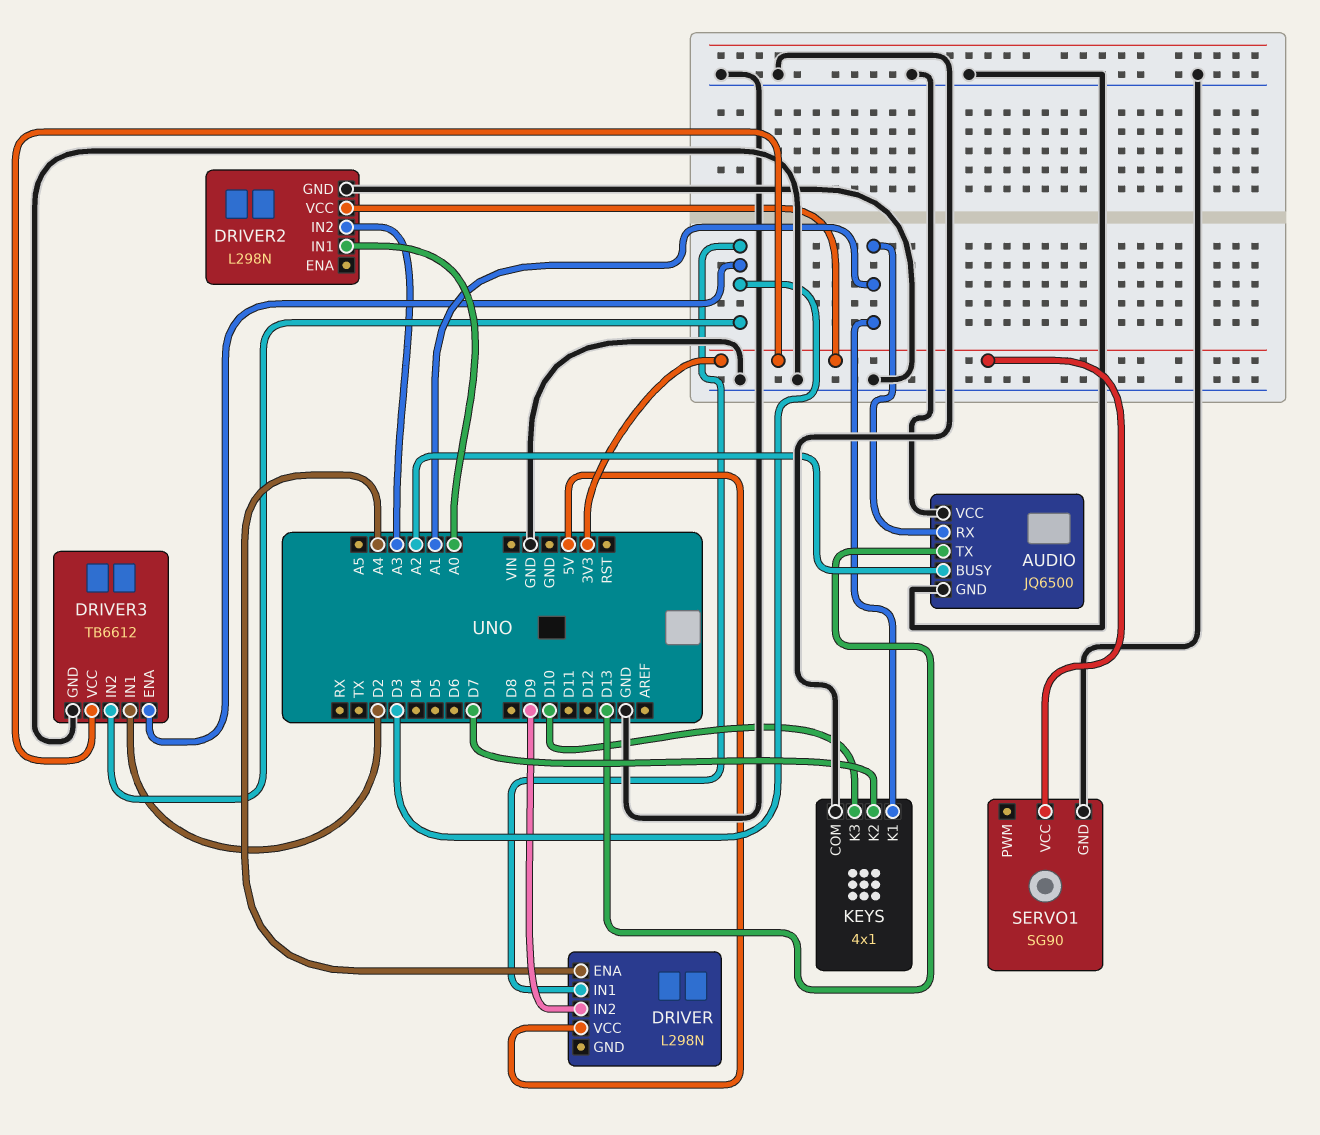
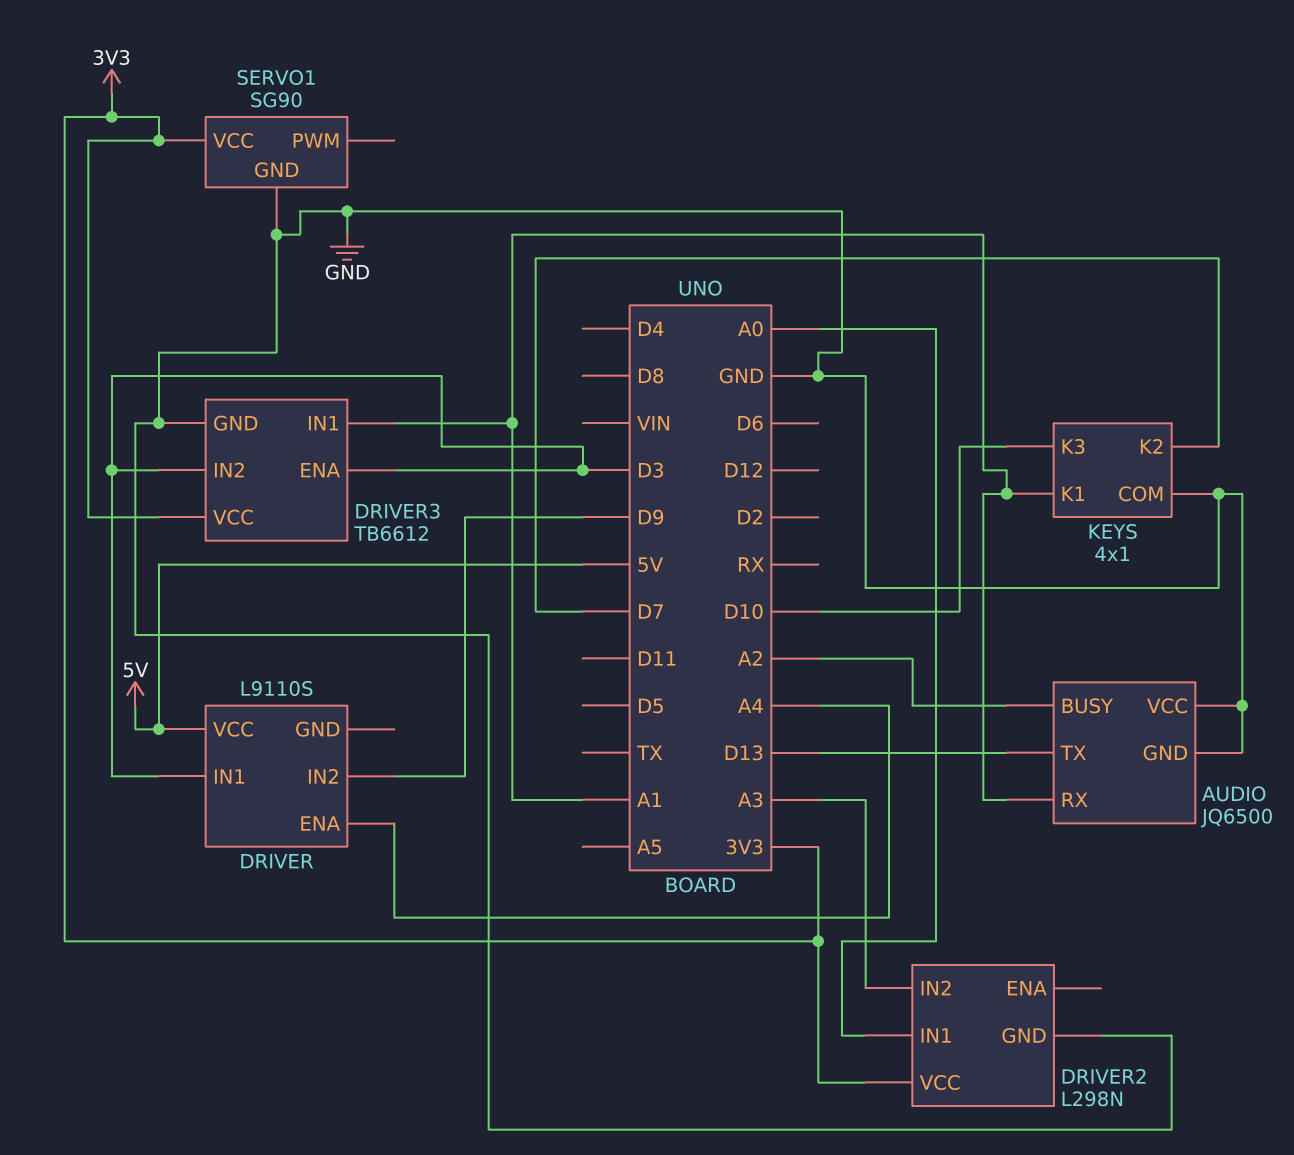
DRIVER: L298N -> L9110S
DRIVER3 pin IN1: D2 -> A1

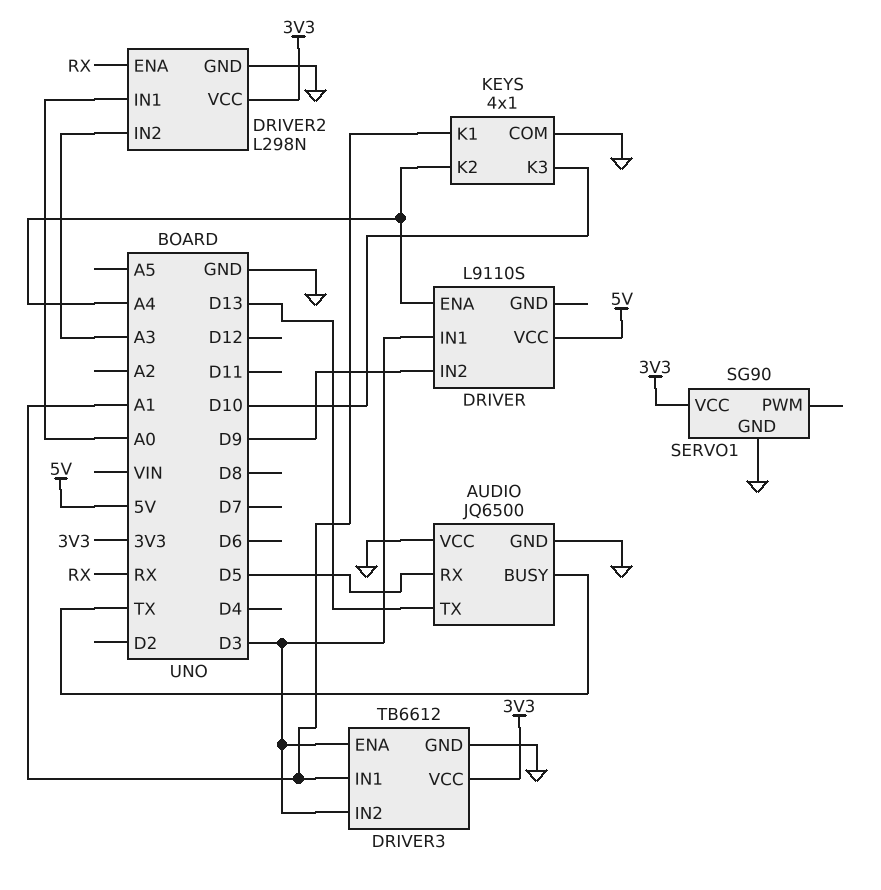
AUDIO pin BUSY: A2 -> TX
AUDIO pin RX: A1 -> D5
DRIVER2 pin ENA: none -> RX
KEYS pin K2: D7 -> A4

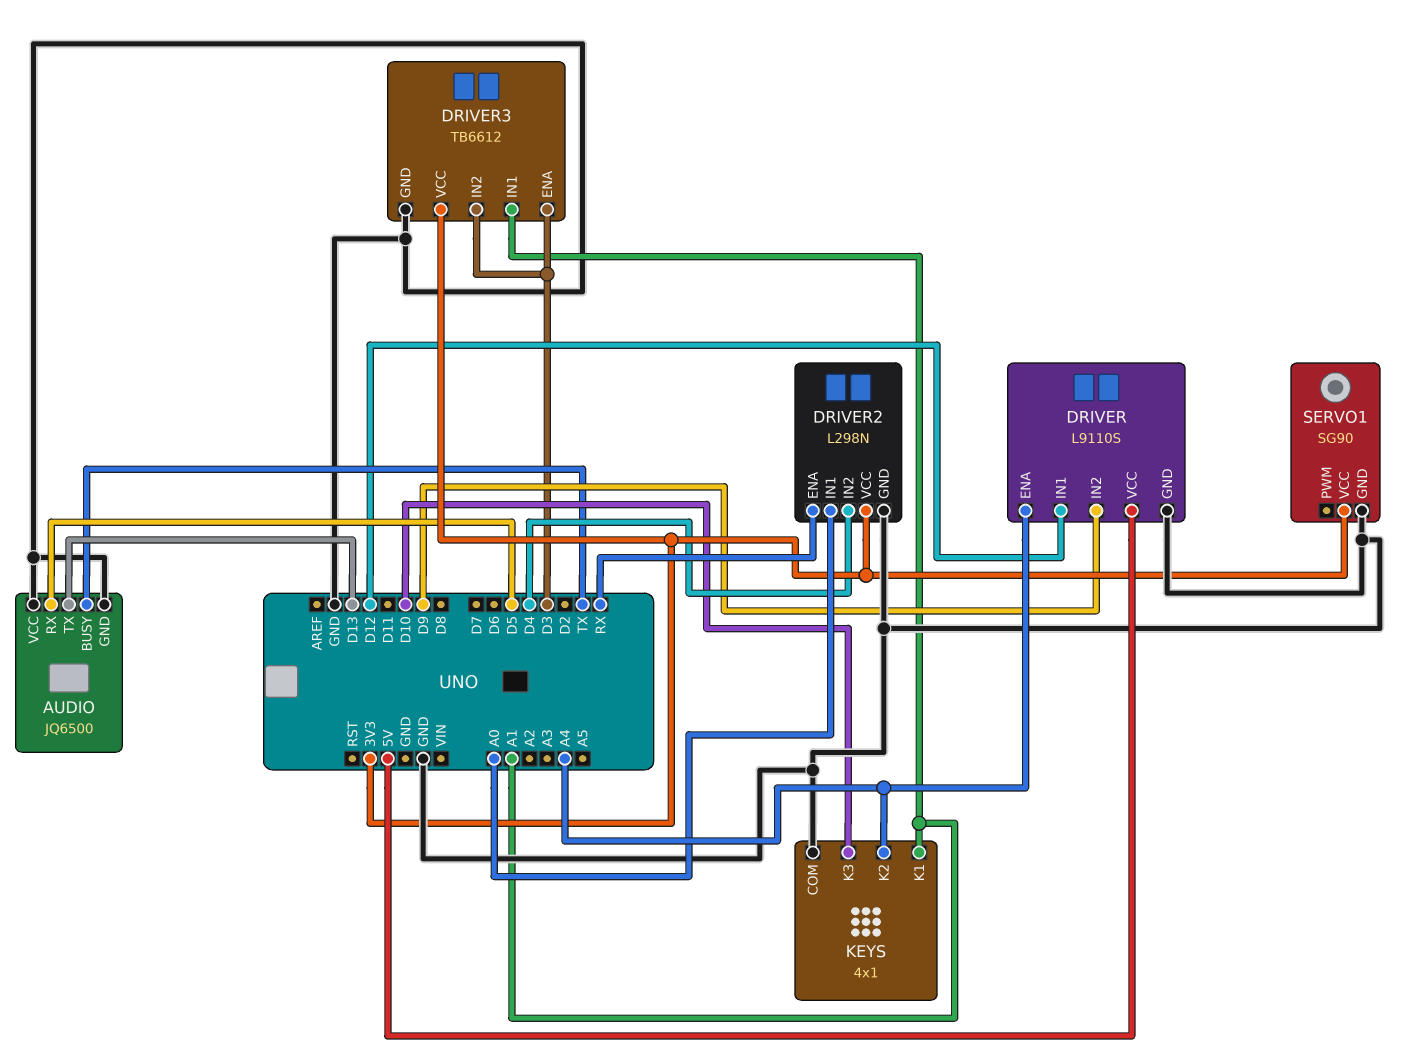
DRIVER pin GND: none -> GND
DRIVER pin IN1: D3 -> D12
DRIVER2 pin IN2: A3 -> D4

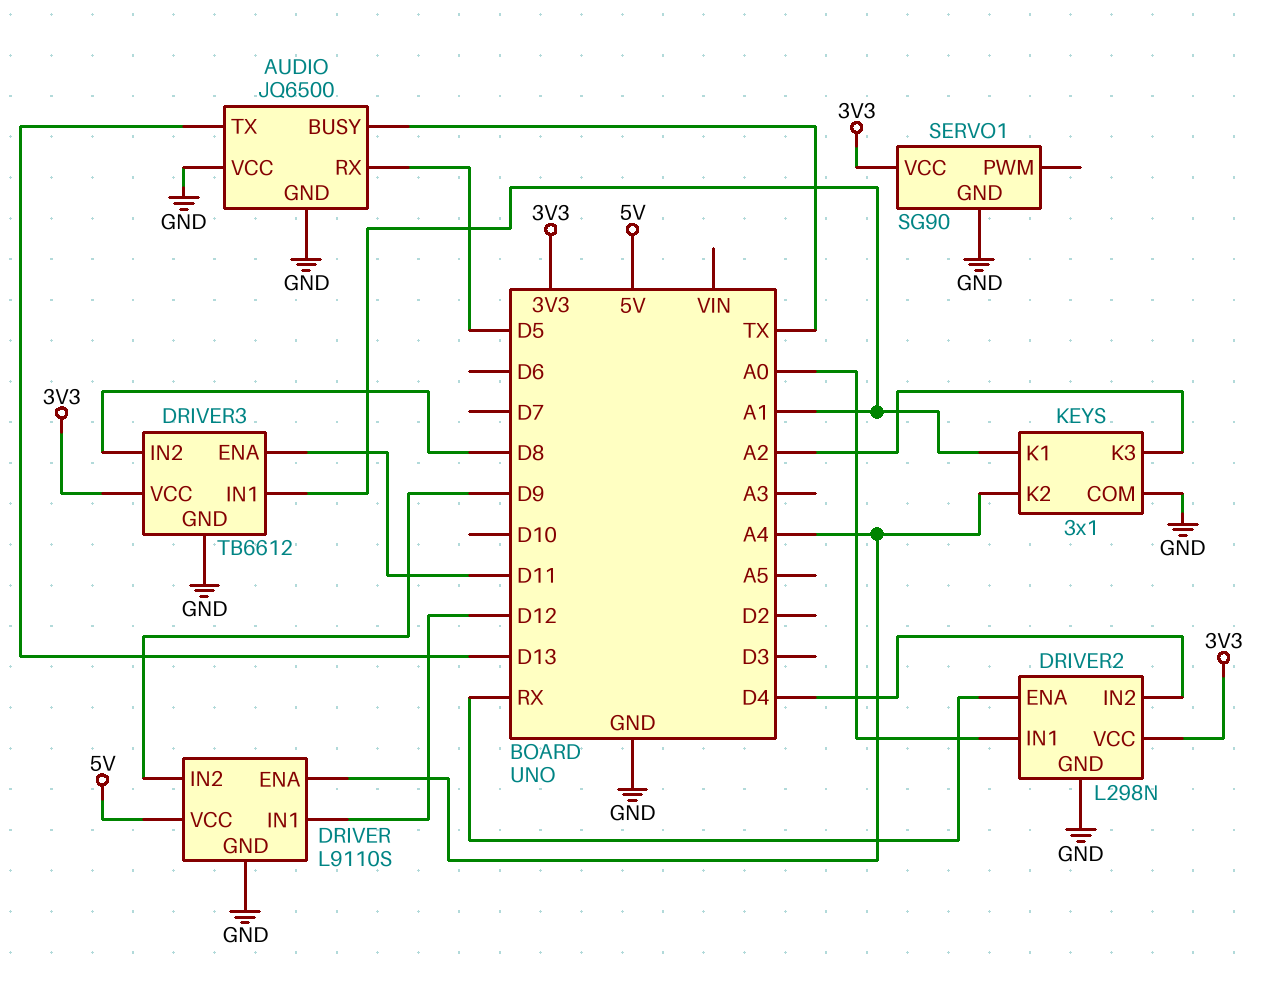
DRIVER3 pin ENA: D3 -> D11
DRIVER3 pin IN2: D3 -> D8
KEYS: 4x1 -> 3x1
KEYS pin K3: D10 -> A2

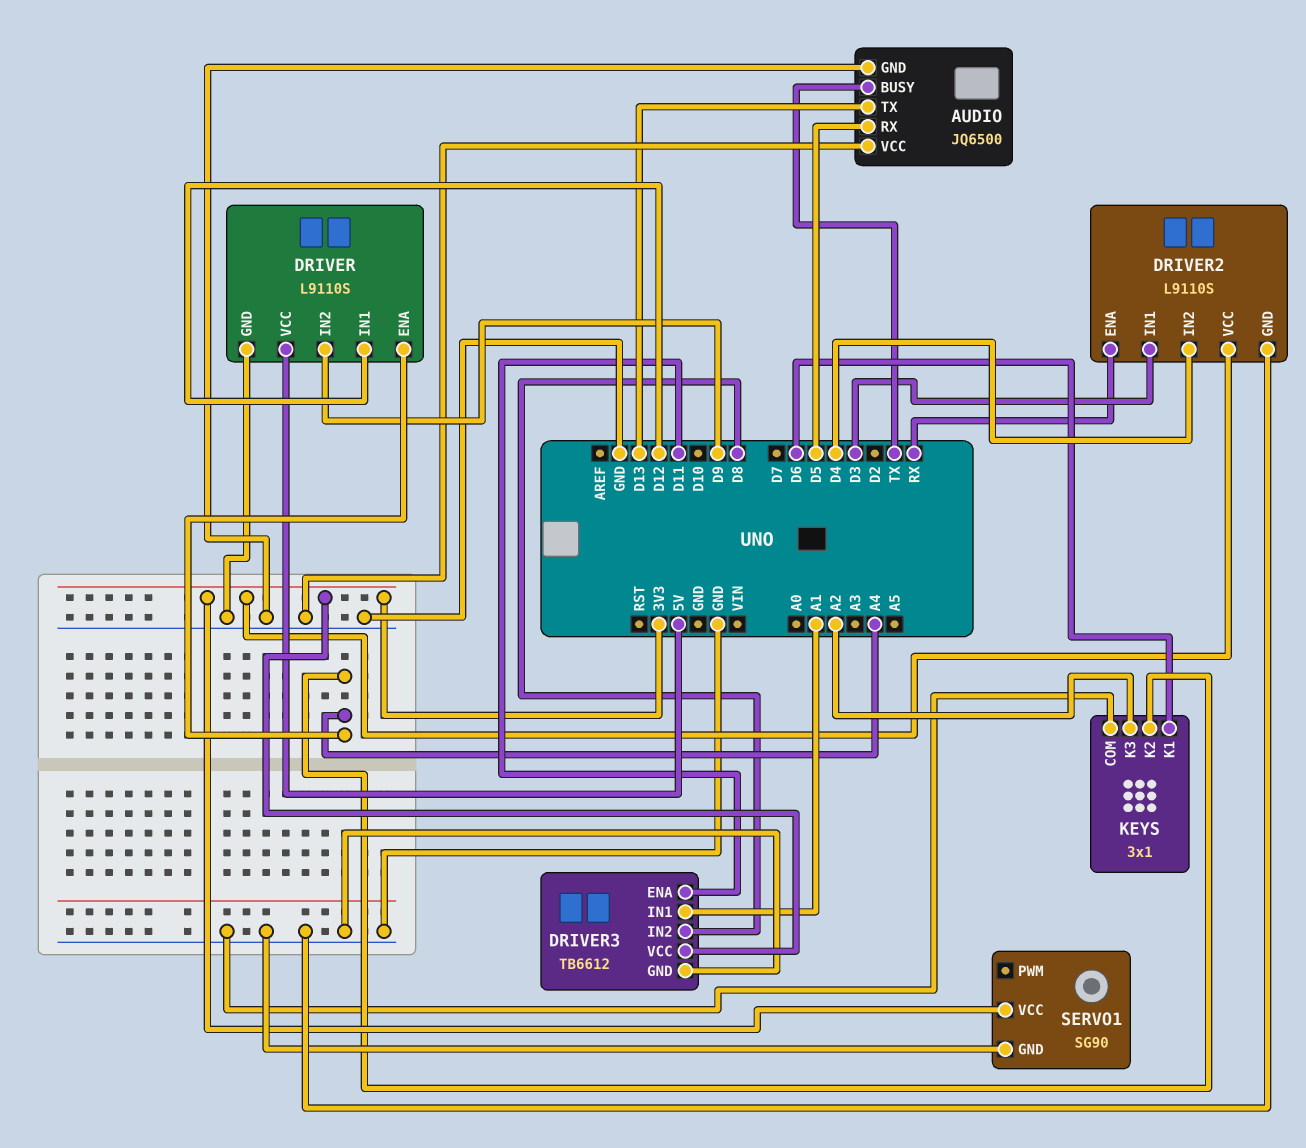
DRIVER2: L298N -> L9110S
DRIVER2 pin IN1: A0 -> D3
KEYS pin K1: A1 -> D6

